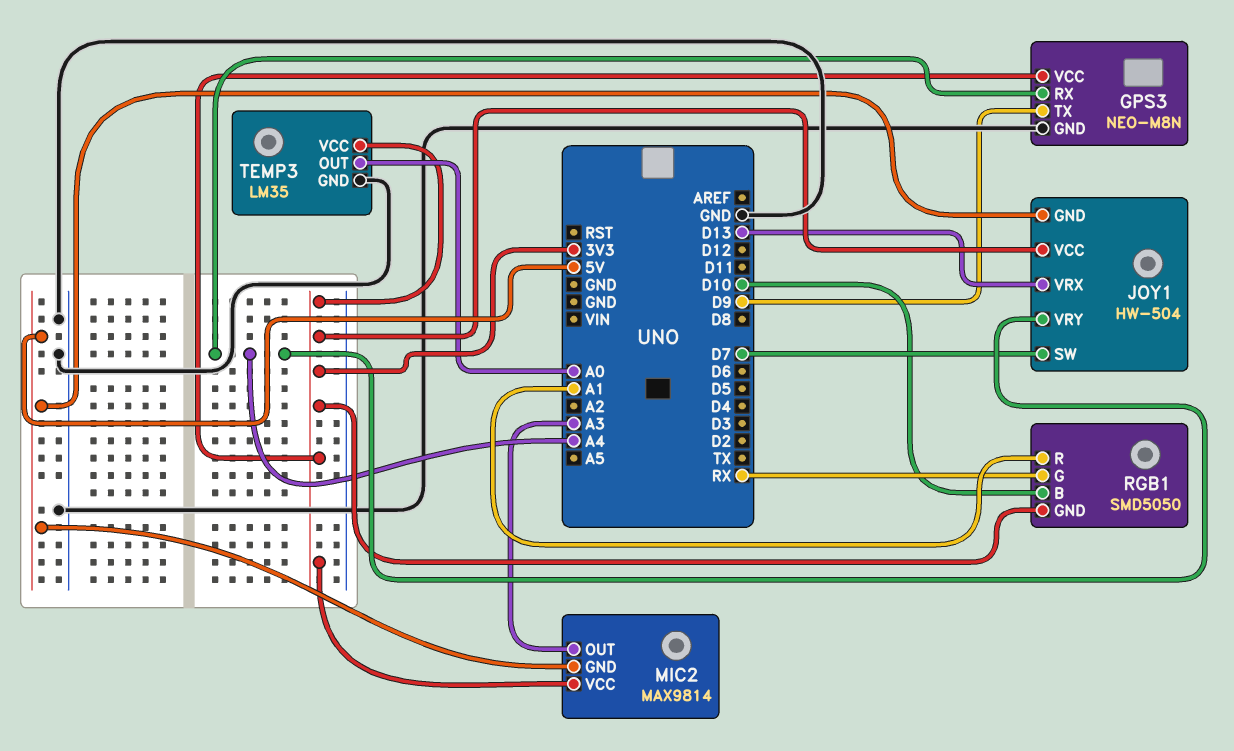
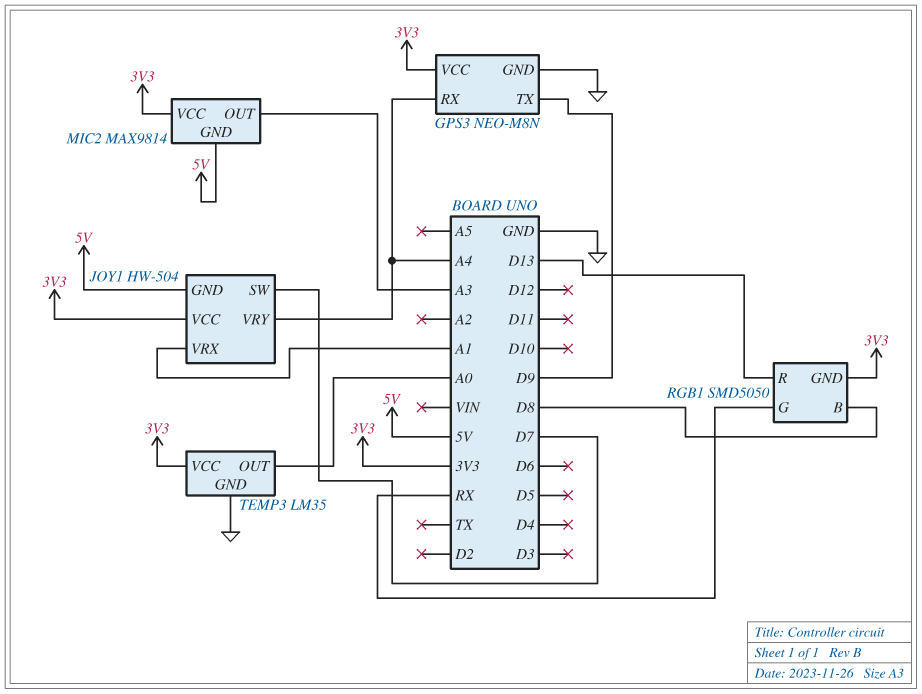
JOY1 pin VRX: D13 -> A1
RGB1 pin B: D10 -> D8
RGB1 pin R: A1 -> D13

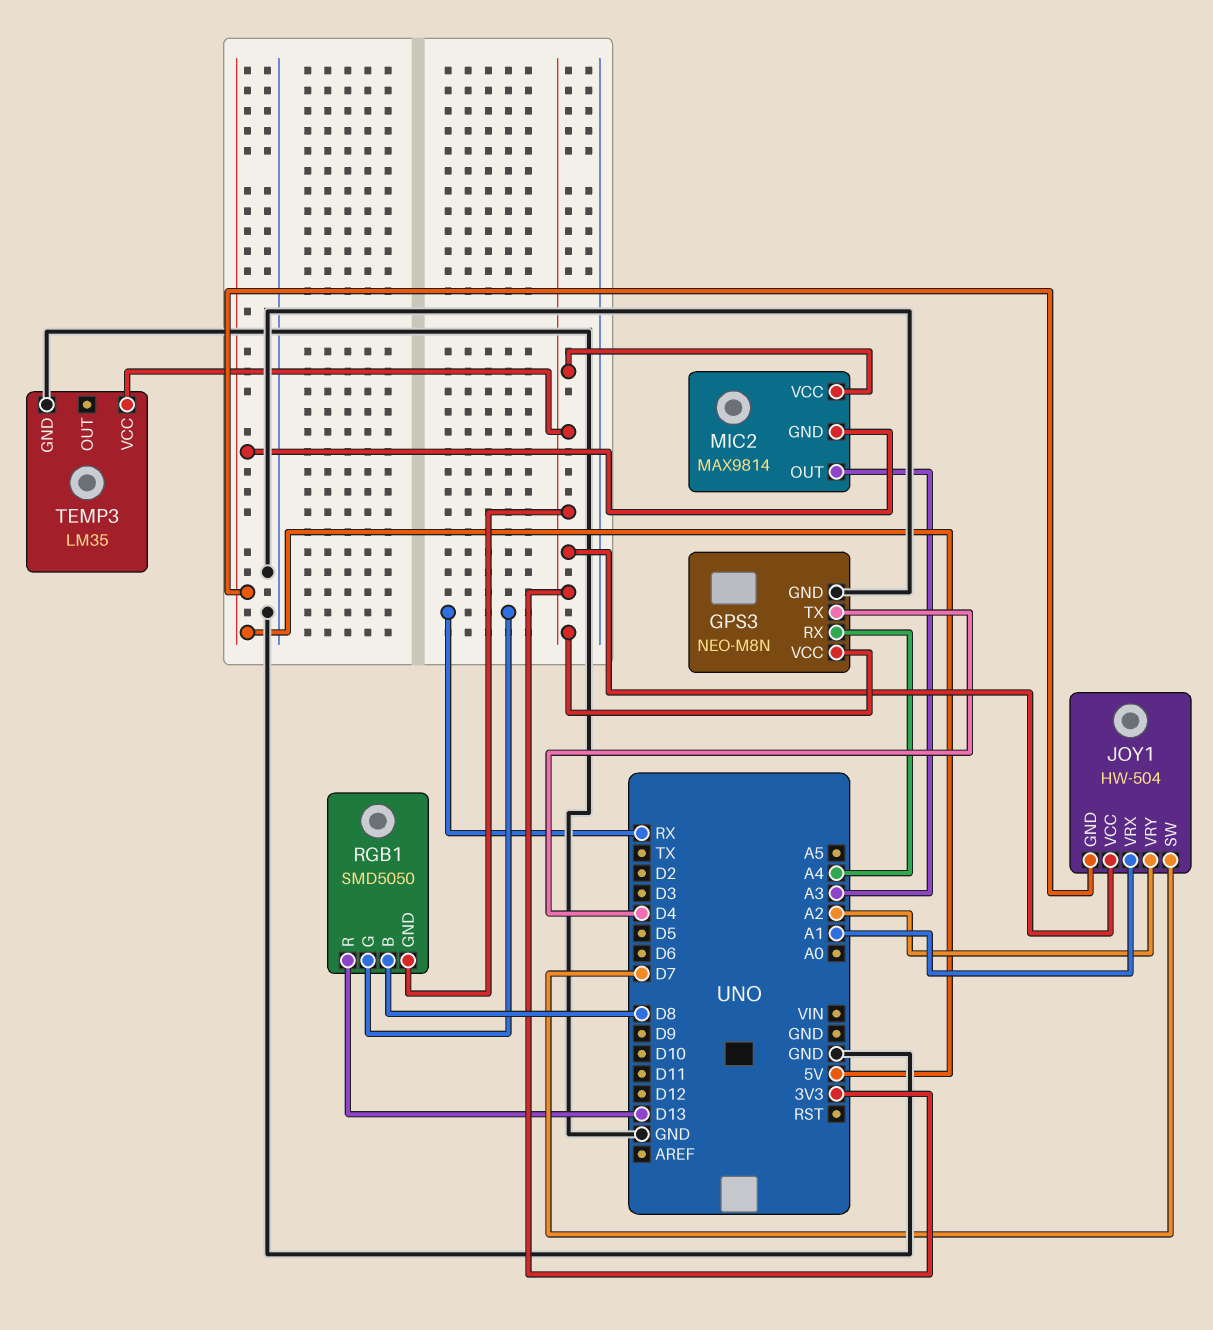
GPS3 pin TX: D9 -> D4
JOY1 pin VRY: A4 -> A2
TEMP3 pin OUT: A0 -> none

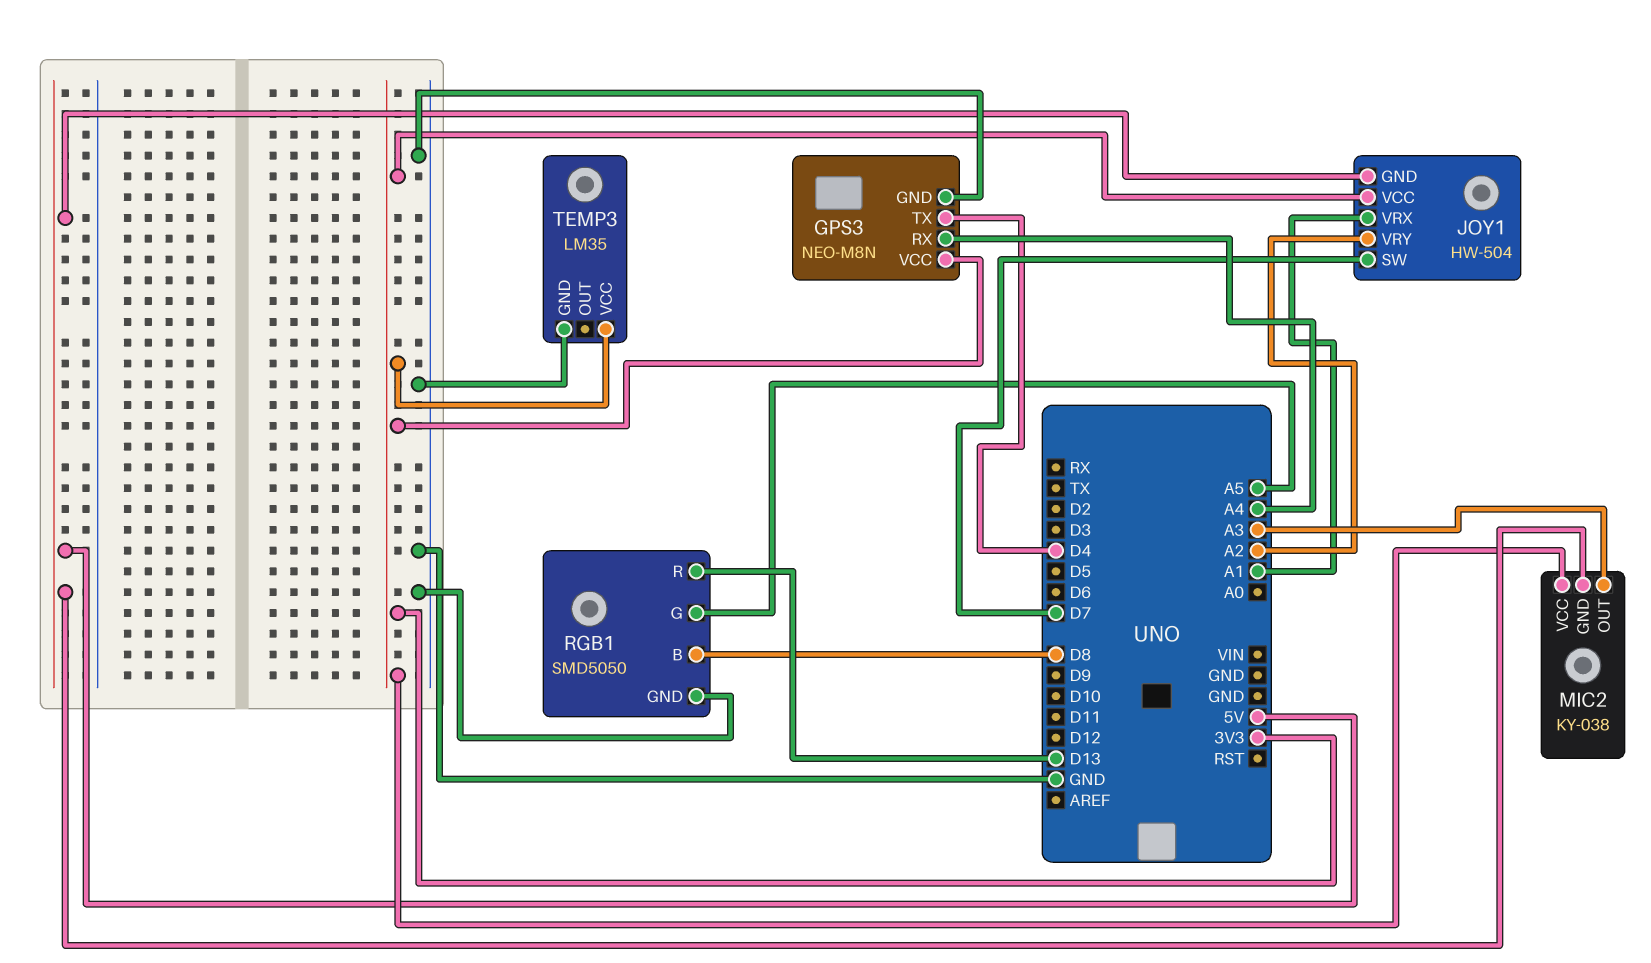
MIC2: MAX9814 -> KY-038
RGB1 pin G: RX -> A5
RGB1 pin GND: 3V3 -> GND

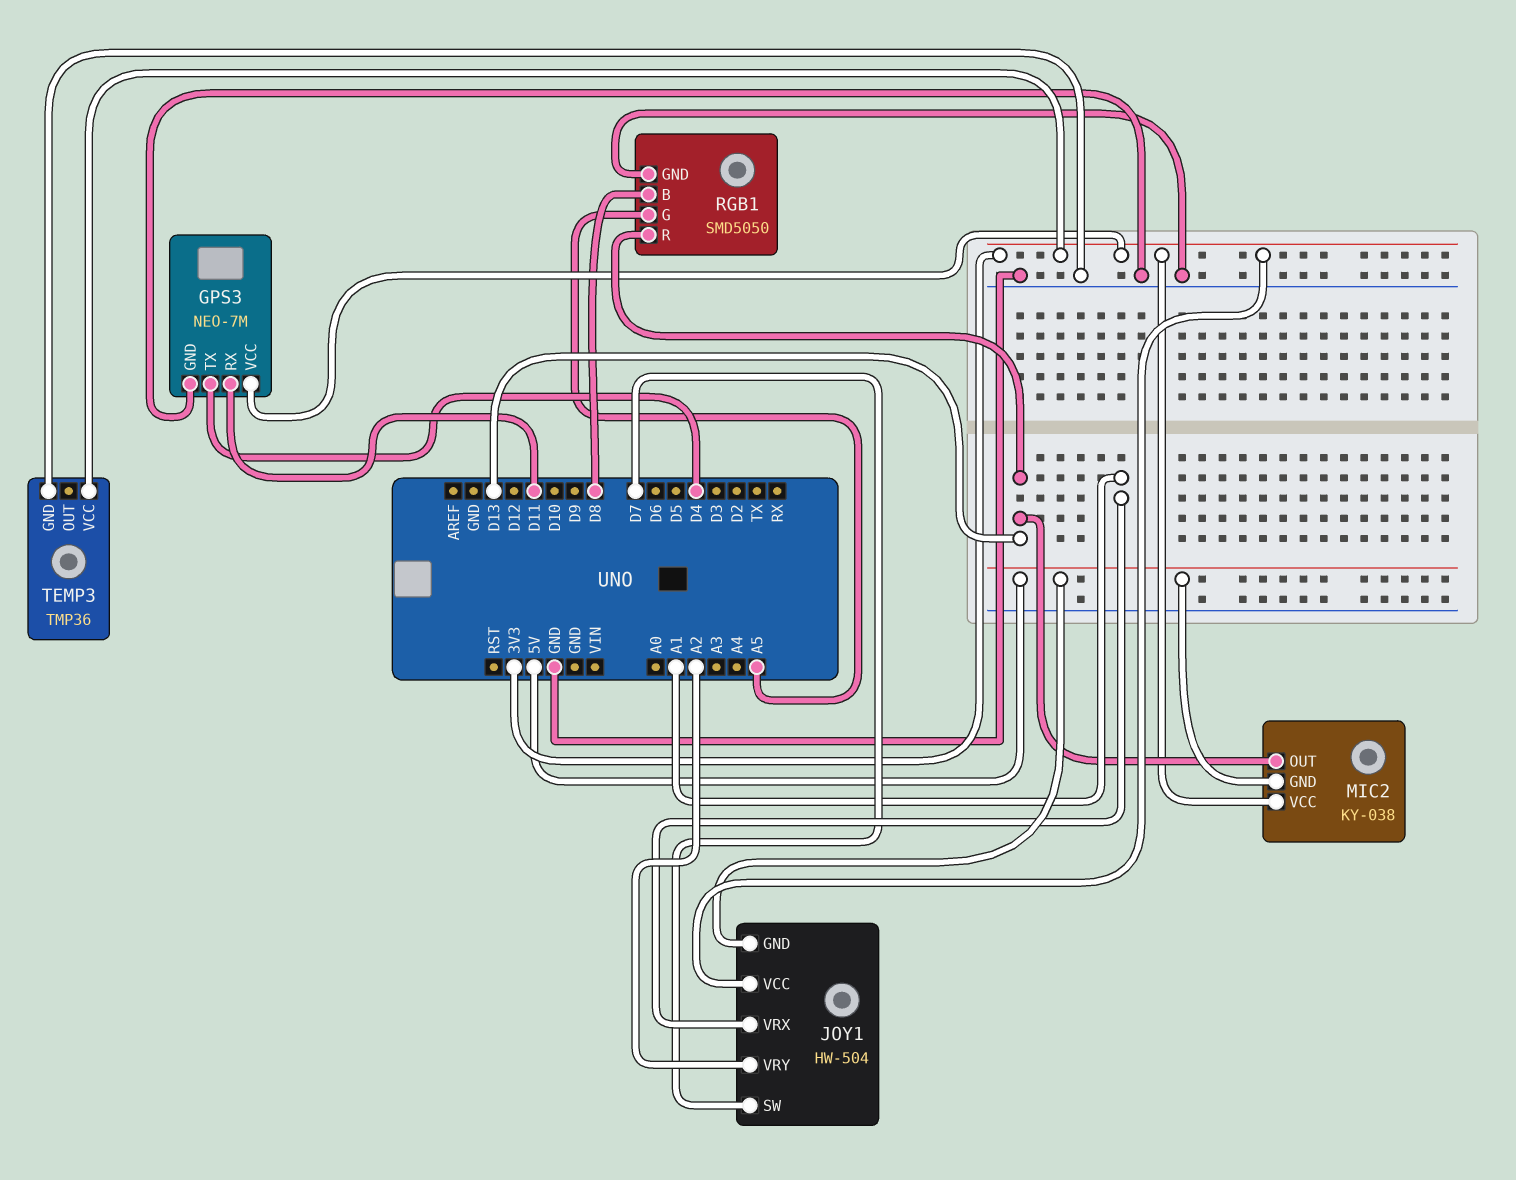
GPS3: NEO-M8N -> NEO-7M
GPS3 pin RX: A4 -> D11
MIC2 pin OUT: A3 -> D13
TEMP3: LM35 -> TMP36

